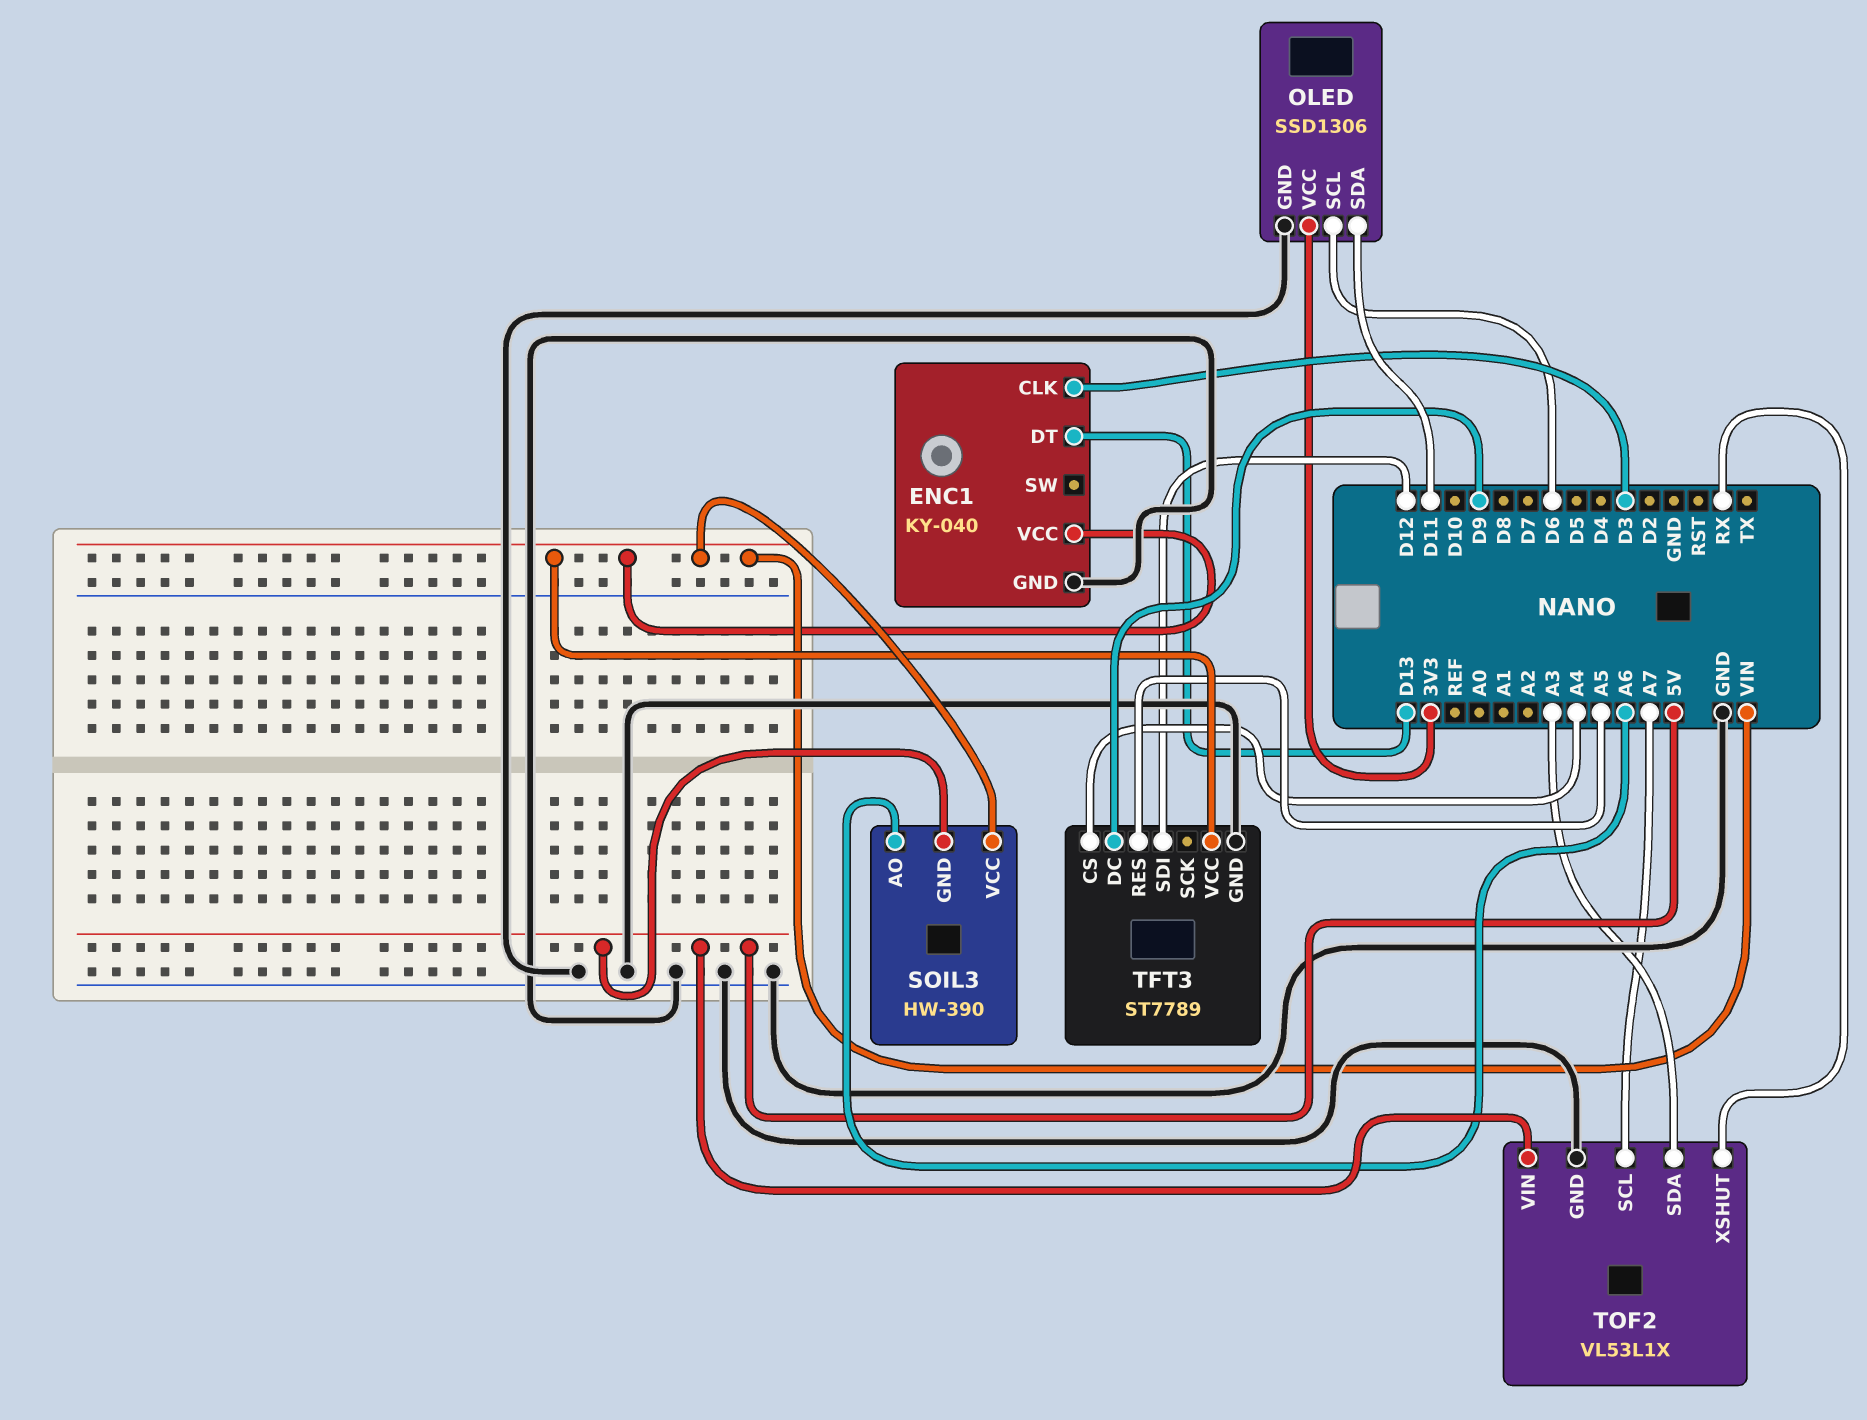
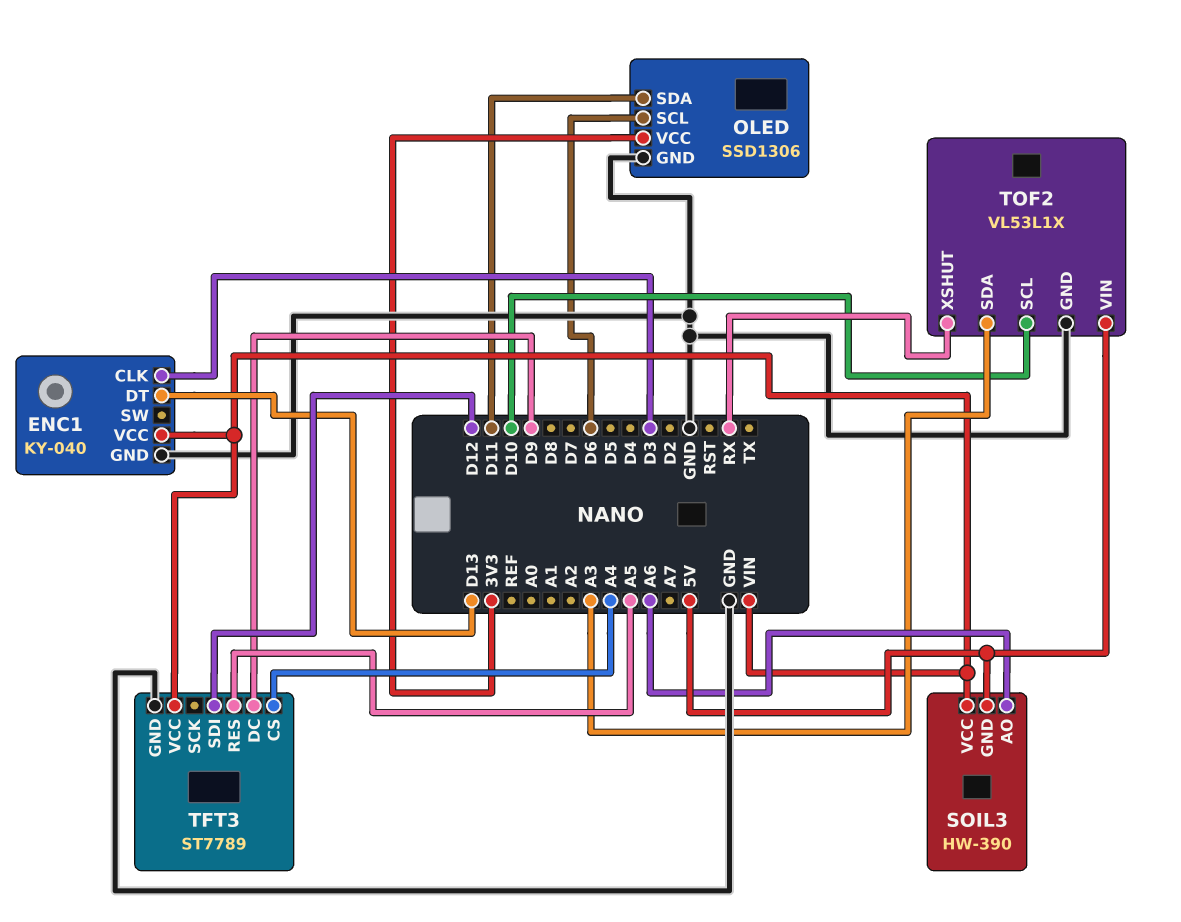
TOF2 pin SCL: A7 -> D10

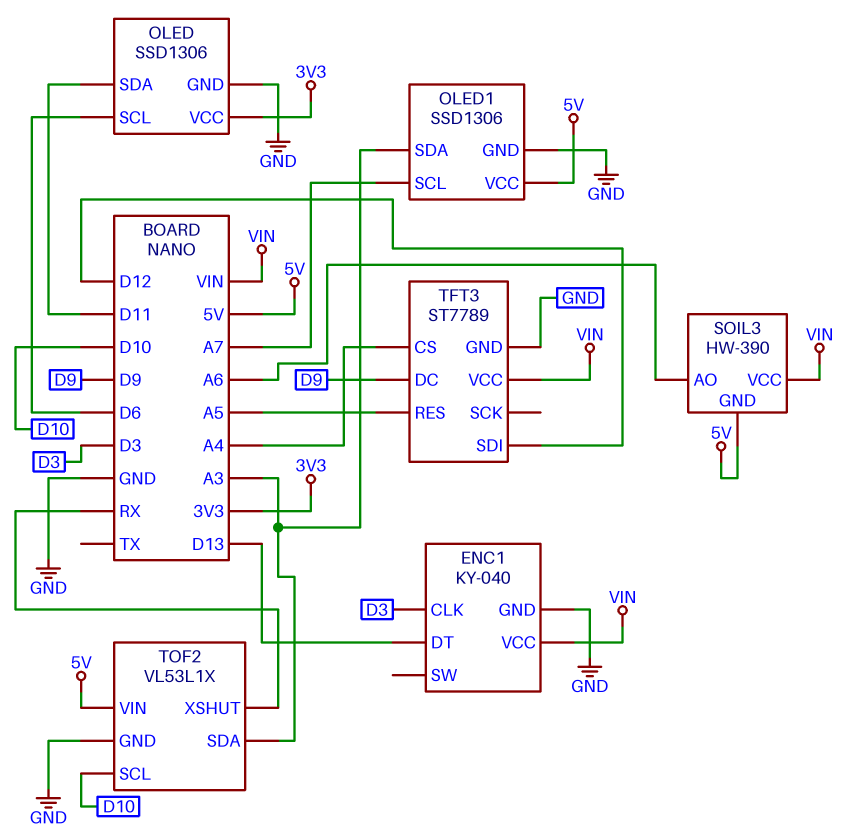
OLED1: none -> SSD1306
OLED1 pin GND: none -> GND
OLED1 pin SCL: none -> A7
OLED1 pin SDA: none -> A3
OLED1 pin VCC: none -> 5V

